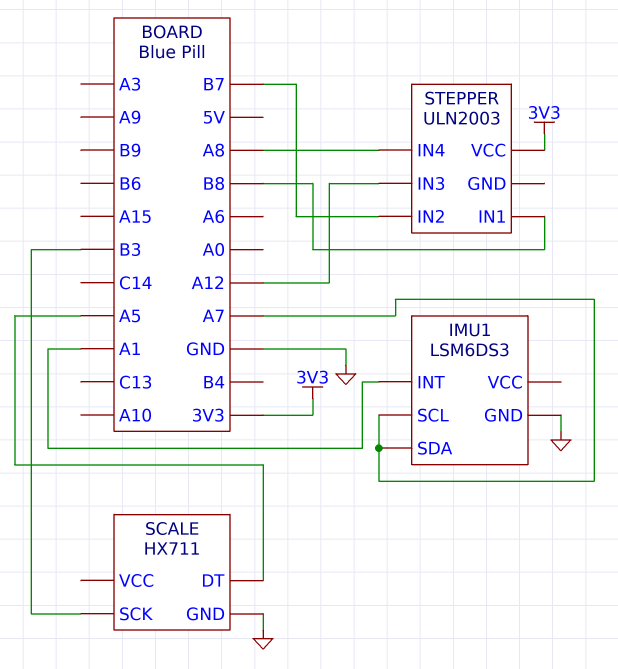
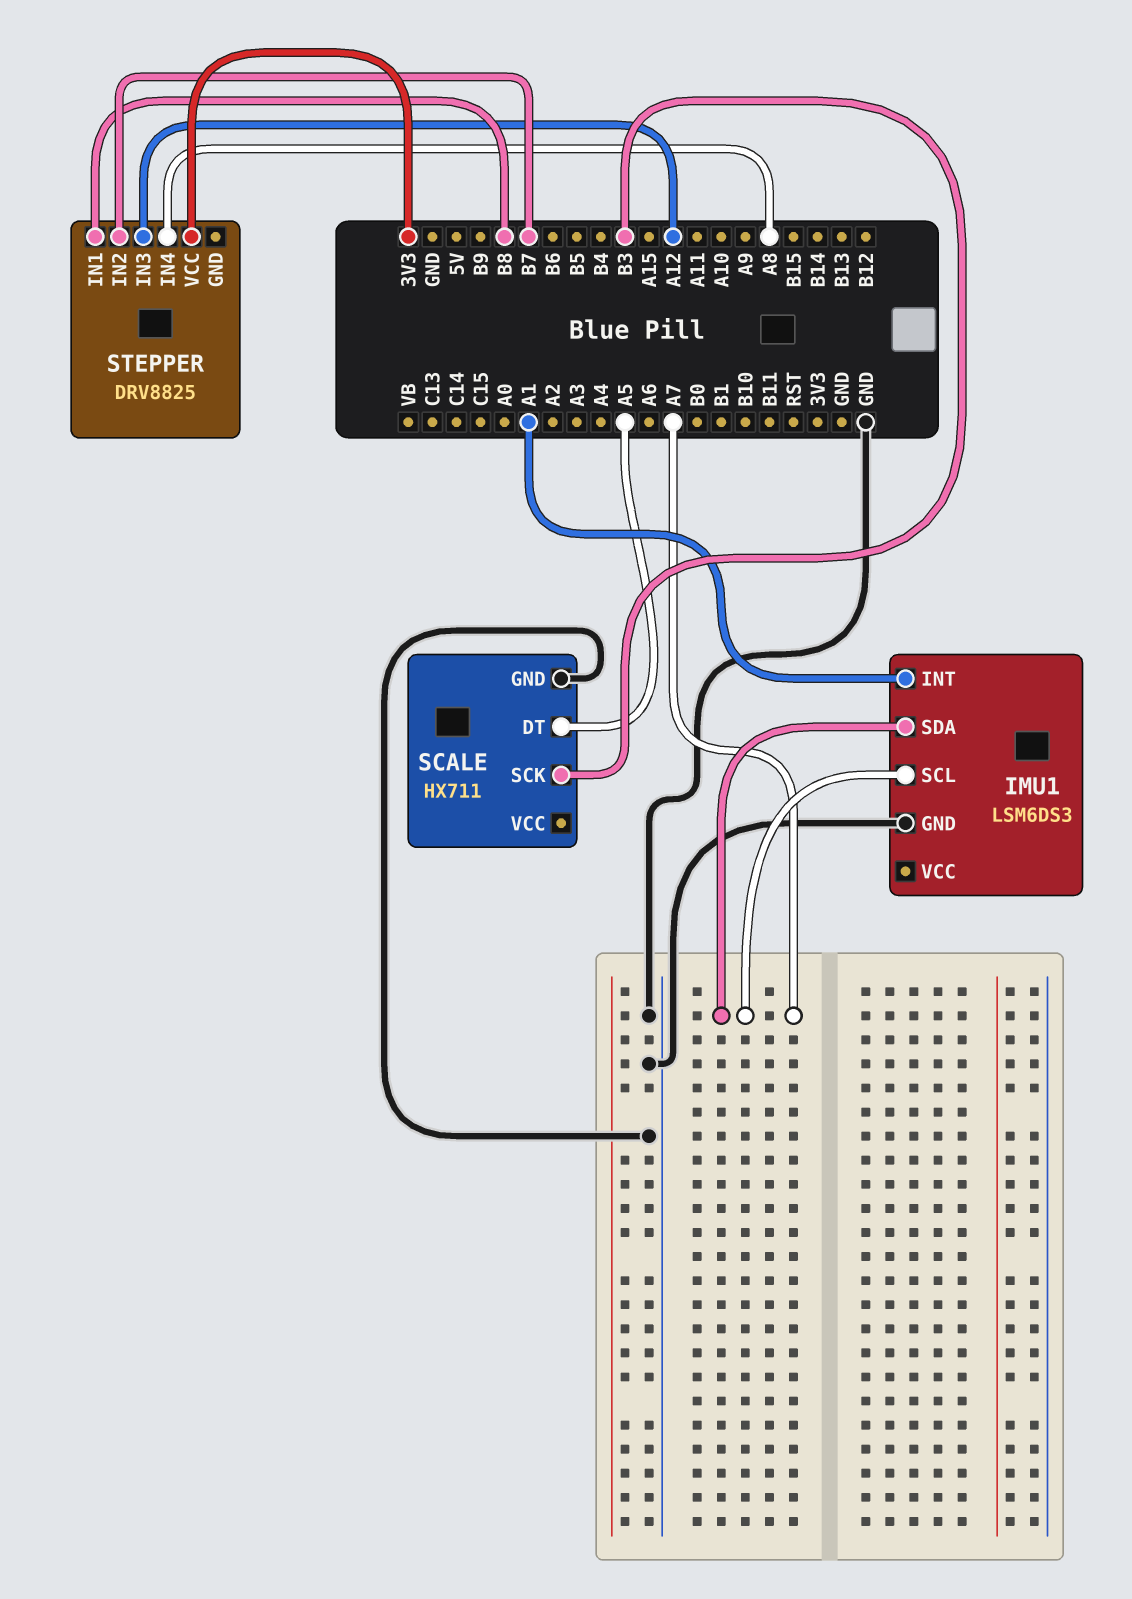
STEPPER: ULN2003 -> DRV8825

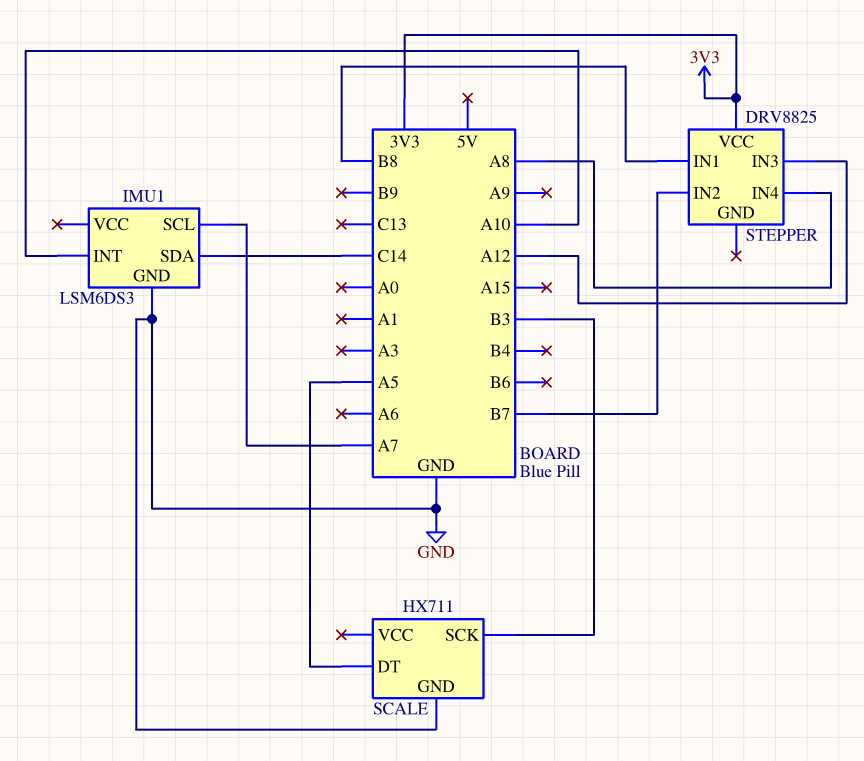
IMU1 pin INT: A1 -> A10
IMU1 pin SDA: A7 -> C14

